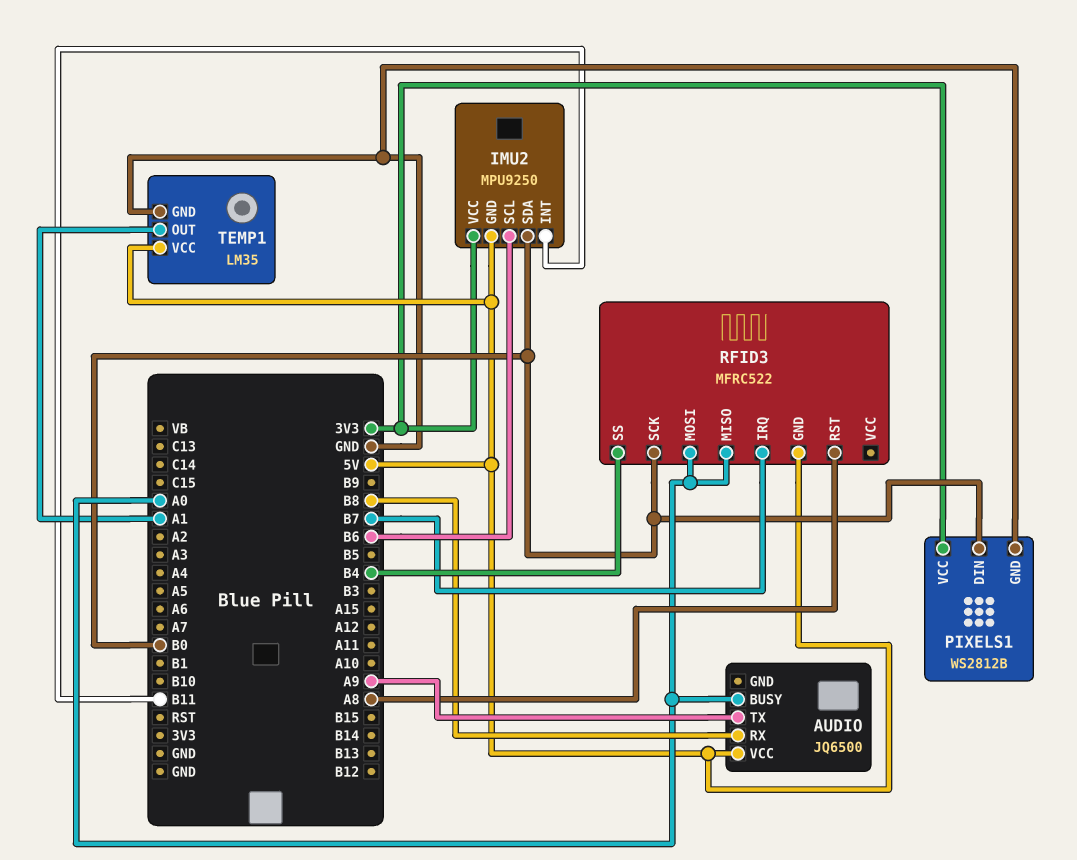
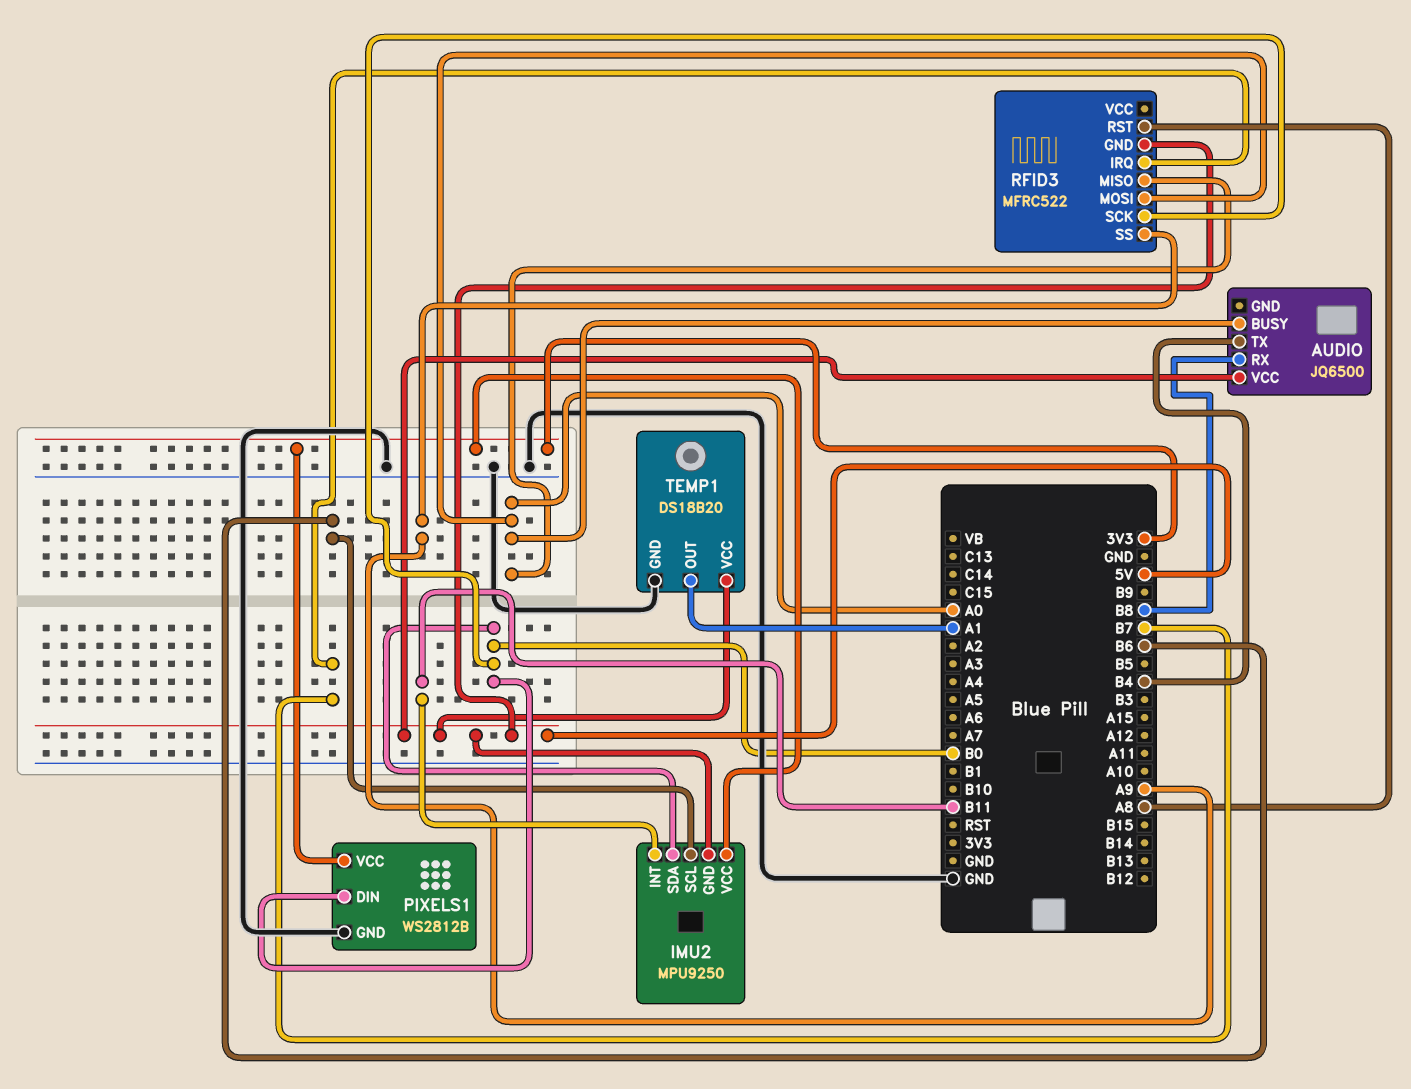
AUDIO pin TX: A9 -> B4
RFID3 pin SS: B4 -> A9
TEMP1: LM35 -> DS18B20

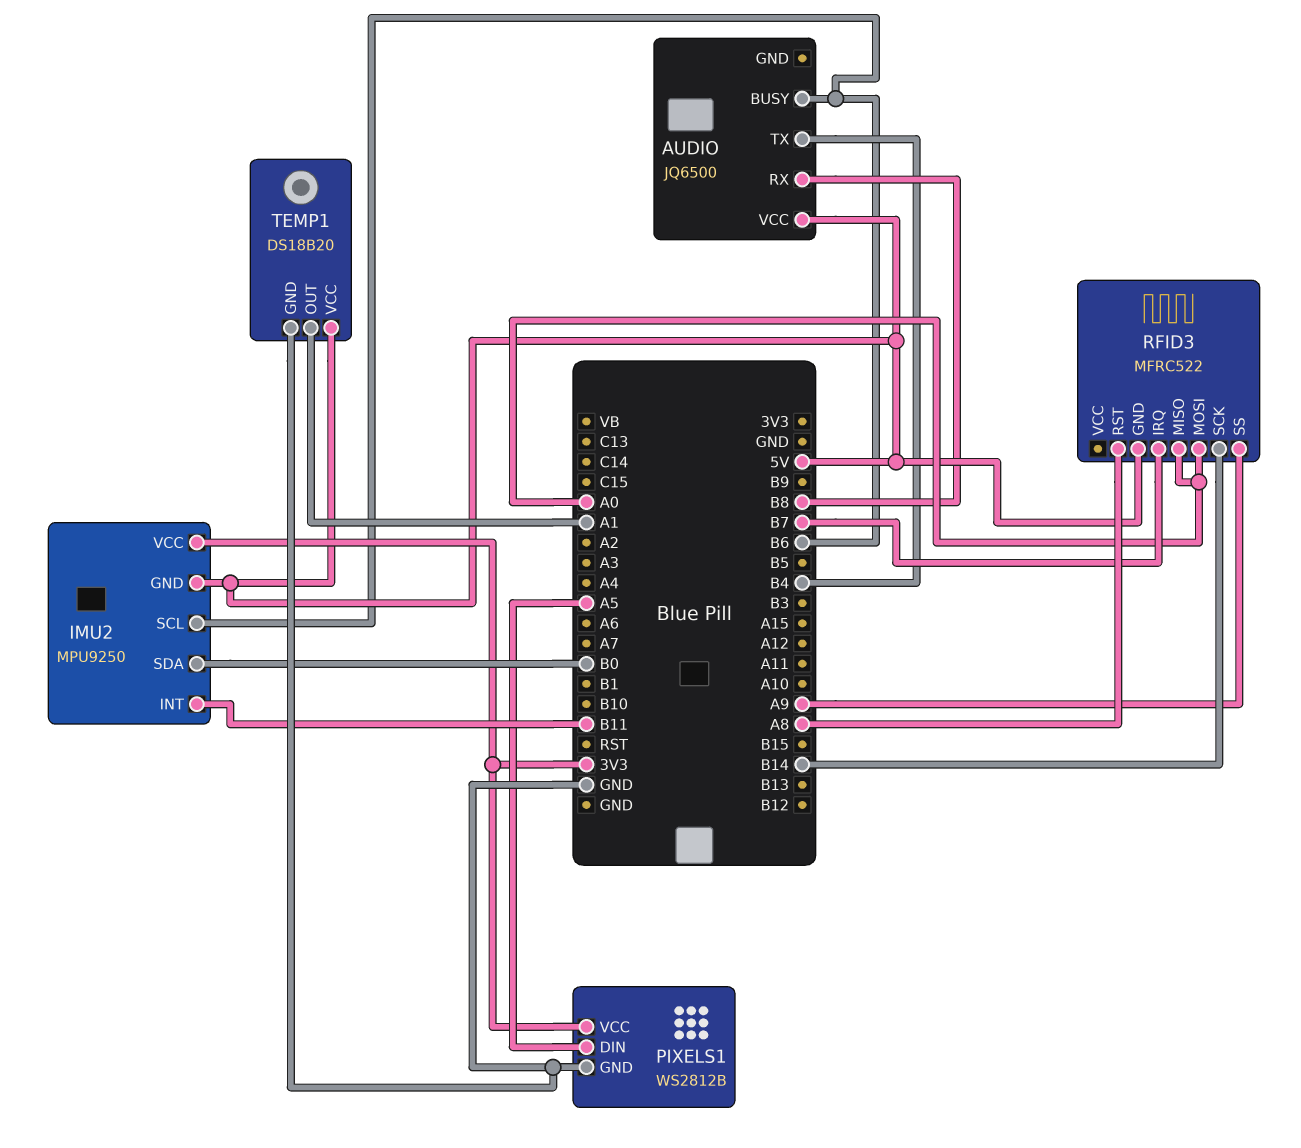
AUDIO pin BUSY: A0 -> B6
PIXELS1 pin DIN: B0 -> A5
RFID3 pin SCK: B0 -> B14

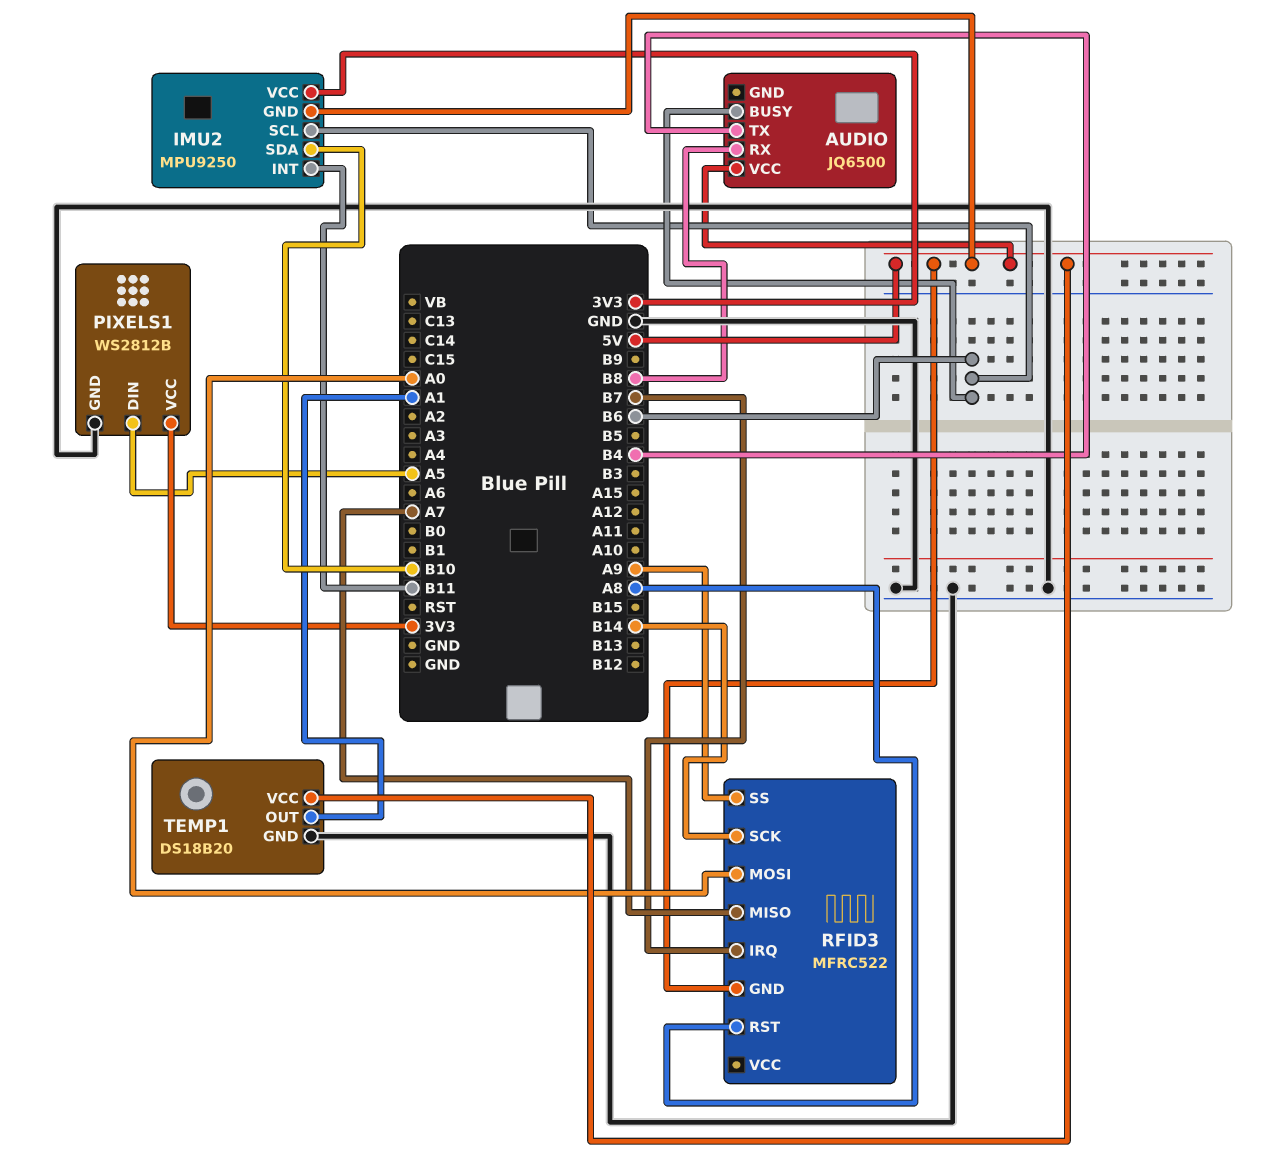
IMU2 pin SDA: B0 -> B10
RFID3 pin MISO: A0 -> A7

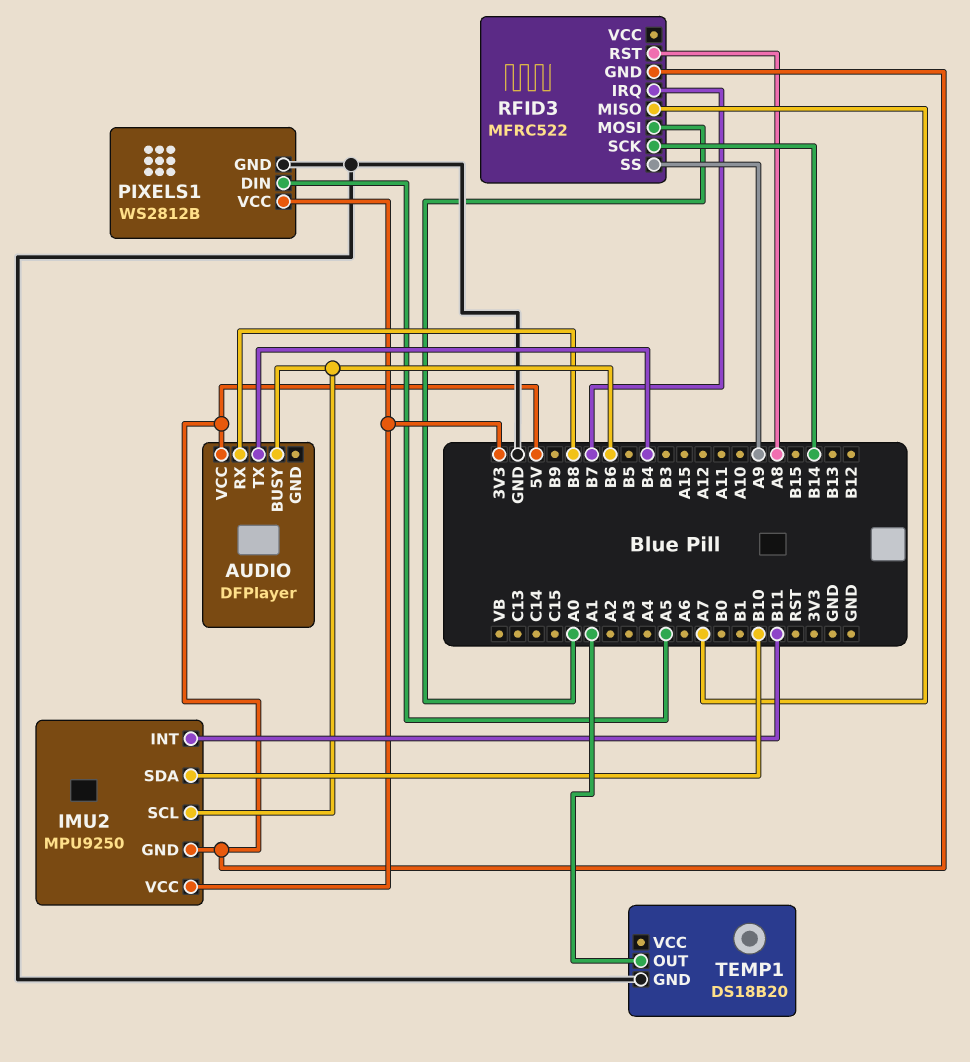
AUDIO: JQ6500 -> DFPlayer
TEMP1 pin VCC: 5V -> none

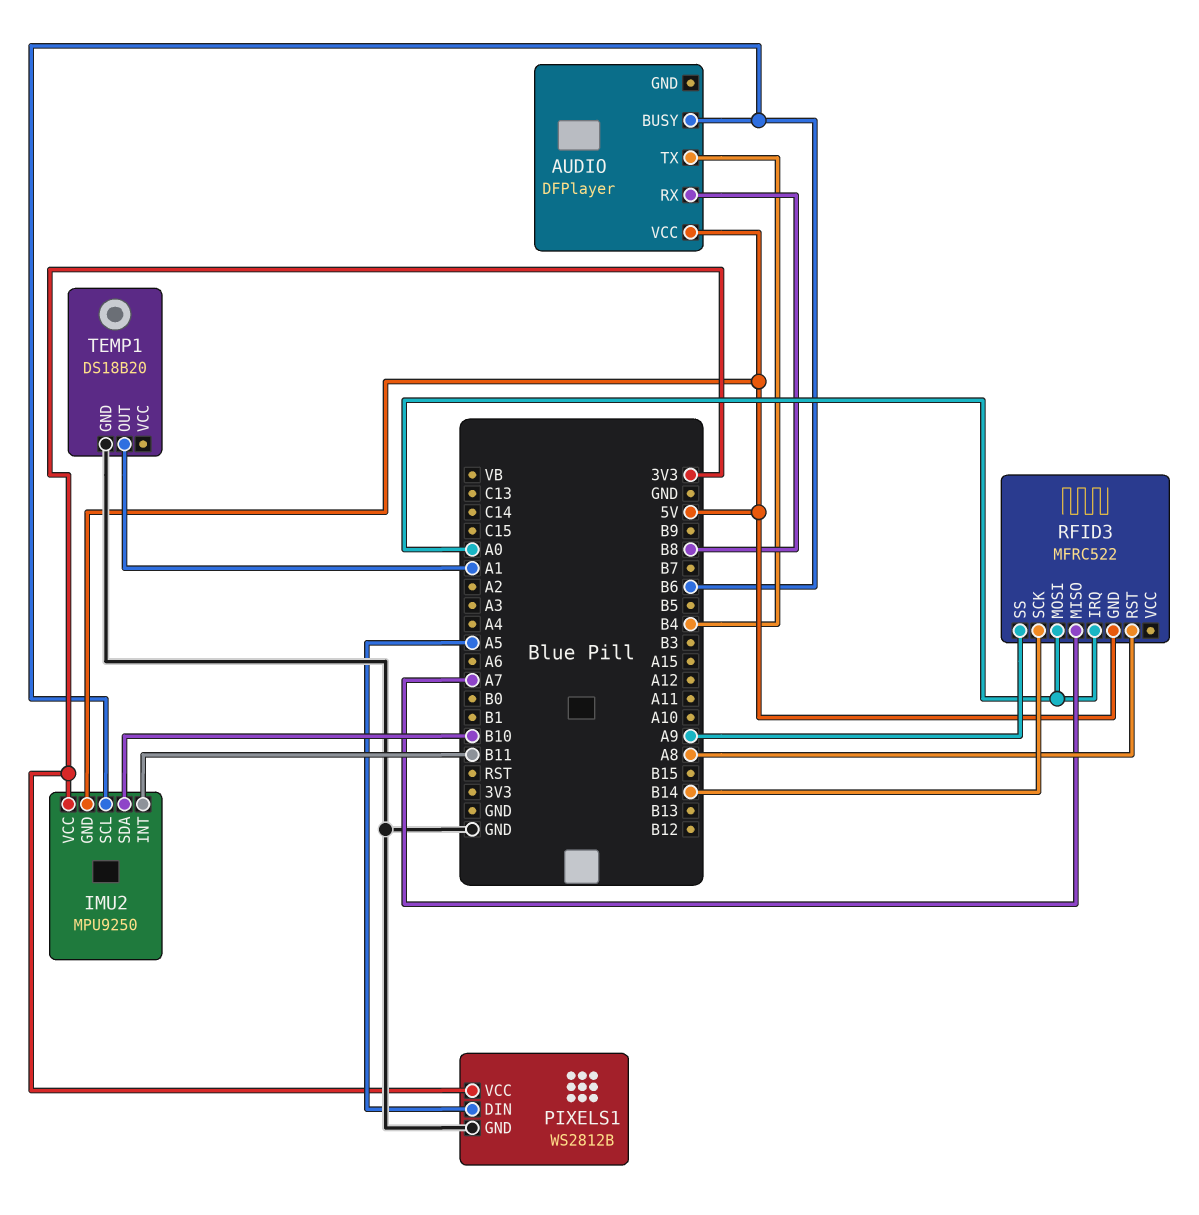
RFID3 pin IRQ: B7 -> A0

